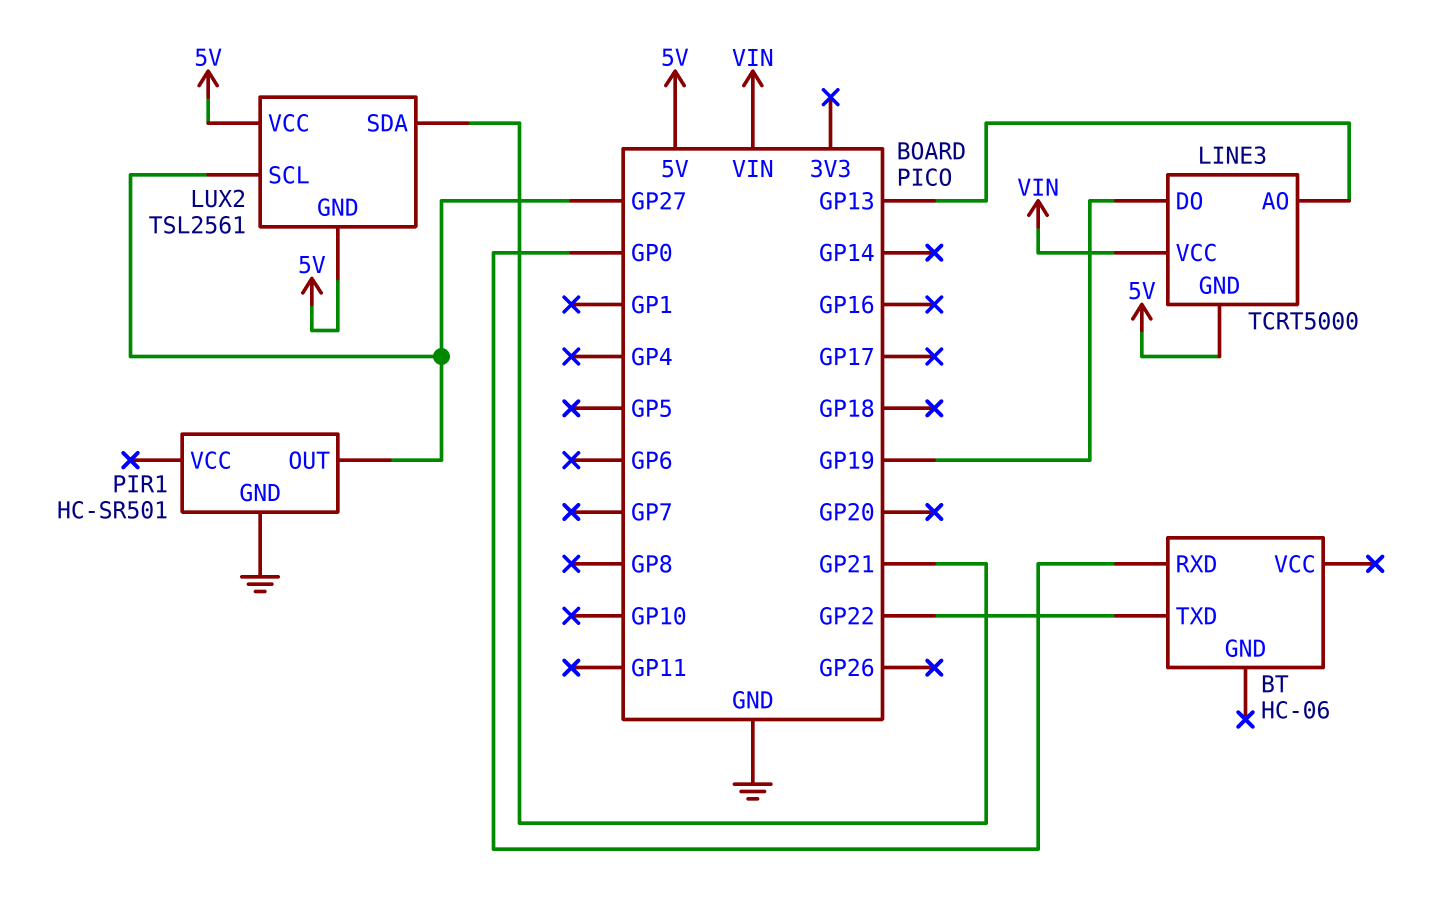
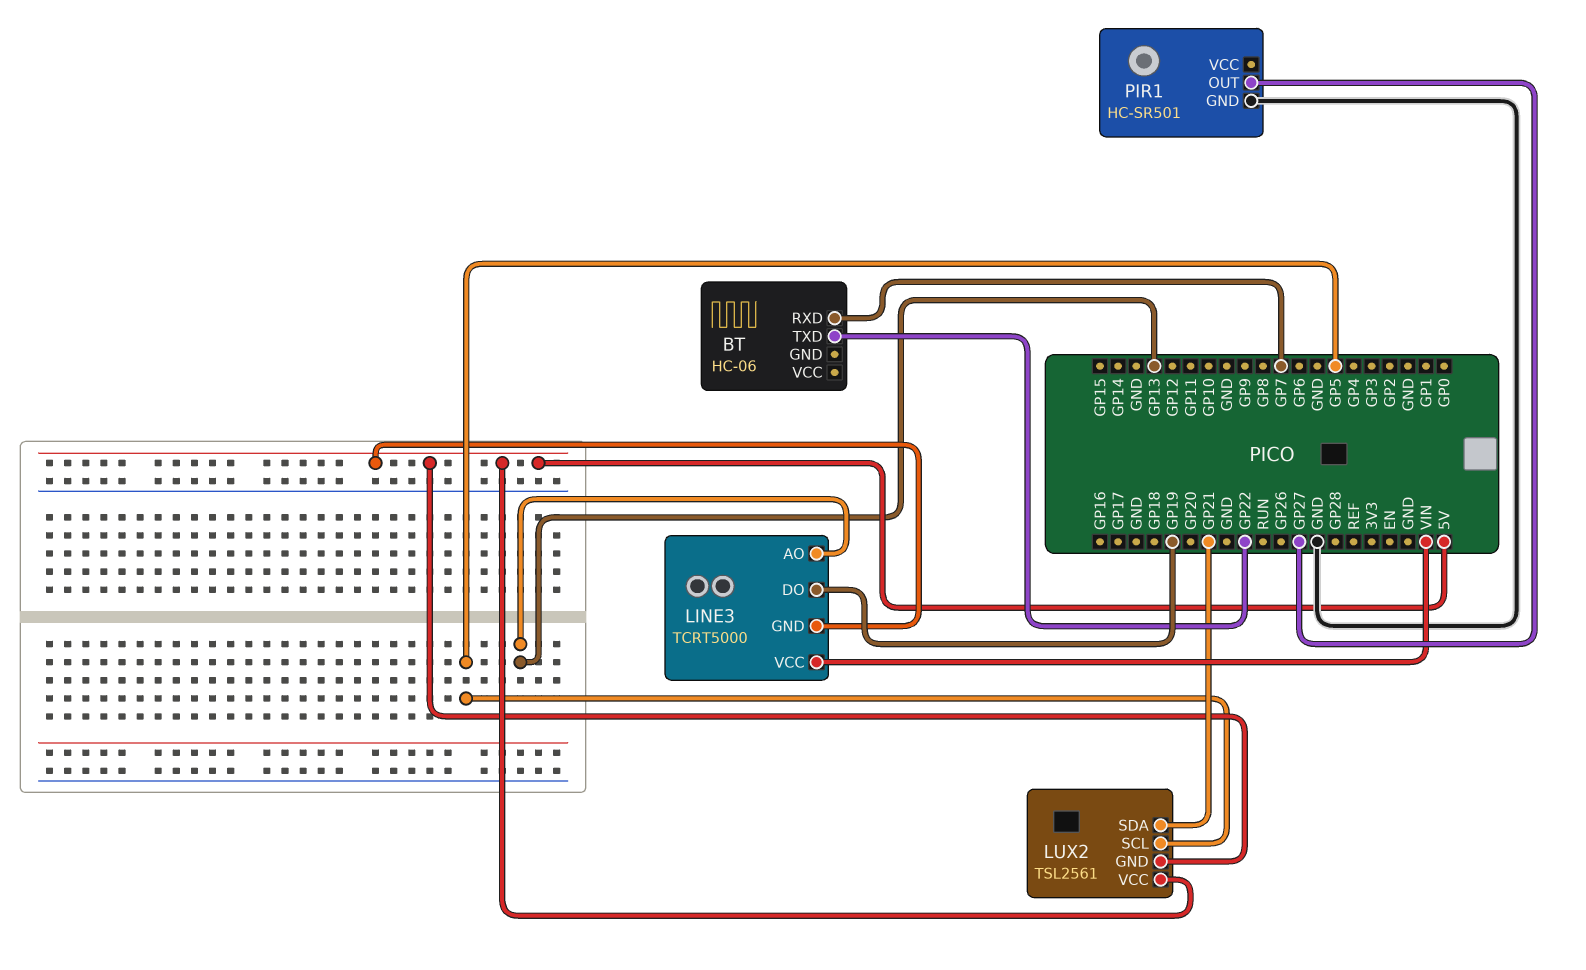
BT pin RXD: GP0 -> GP7
LUX2 pin SCL: GP27 -> GP5

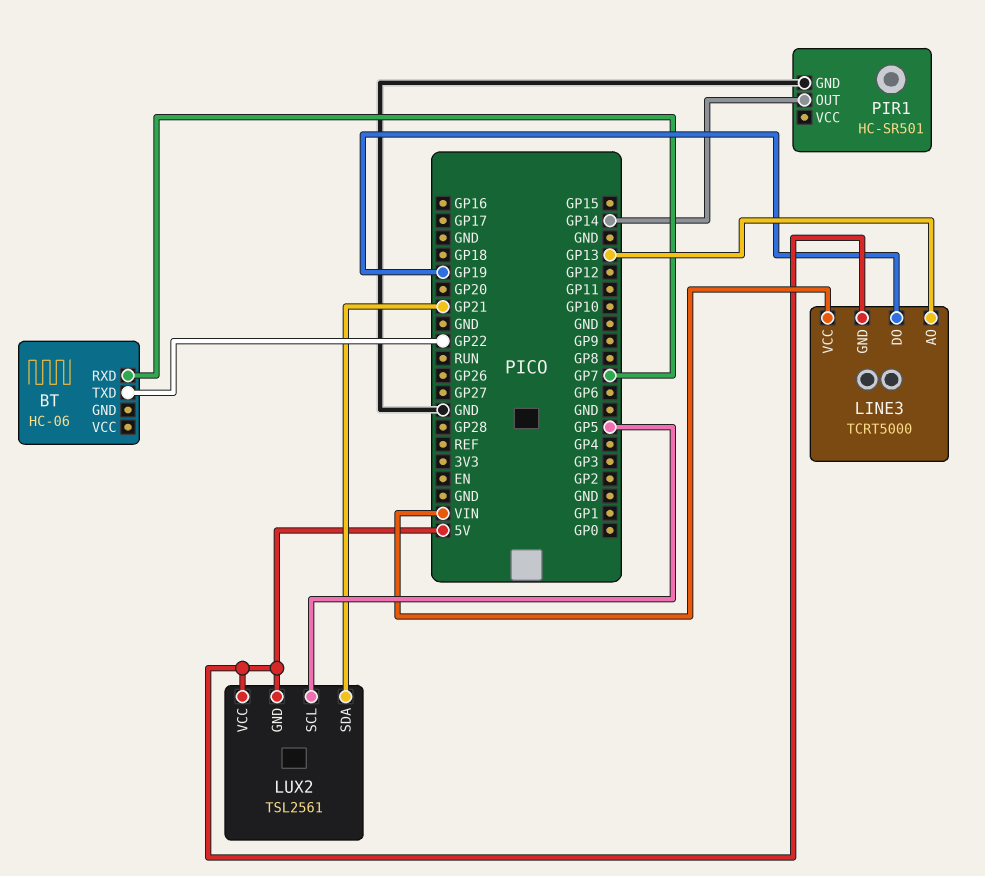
PIR1 pin OUT: GP27 -> GP14

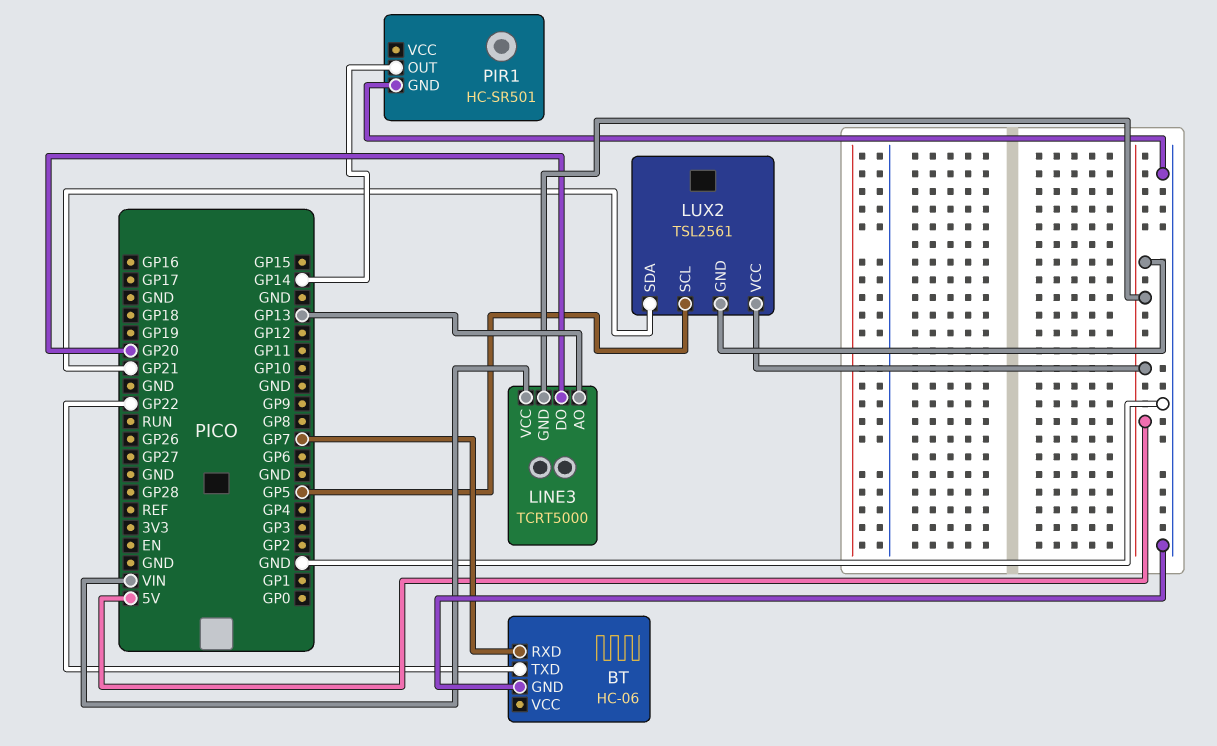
BT pin GND: none -> GND
LINE3 pin DO: GP19 -> GP20

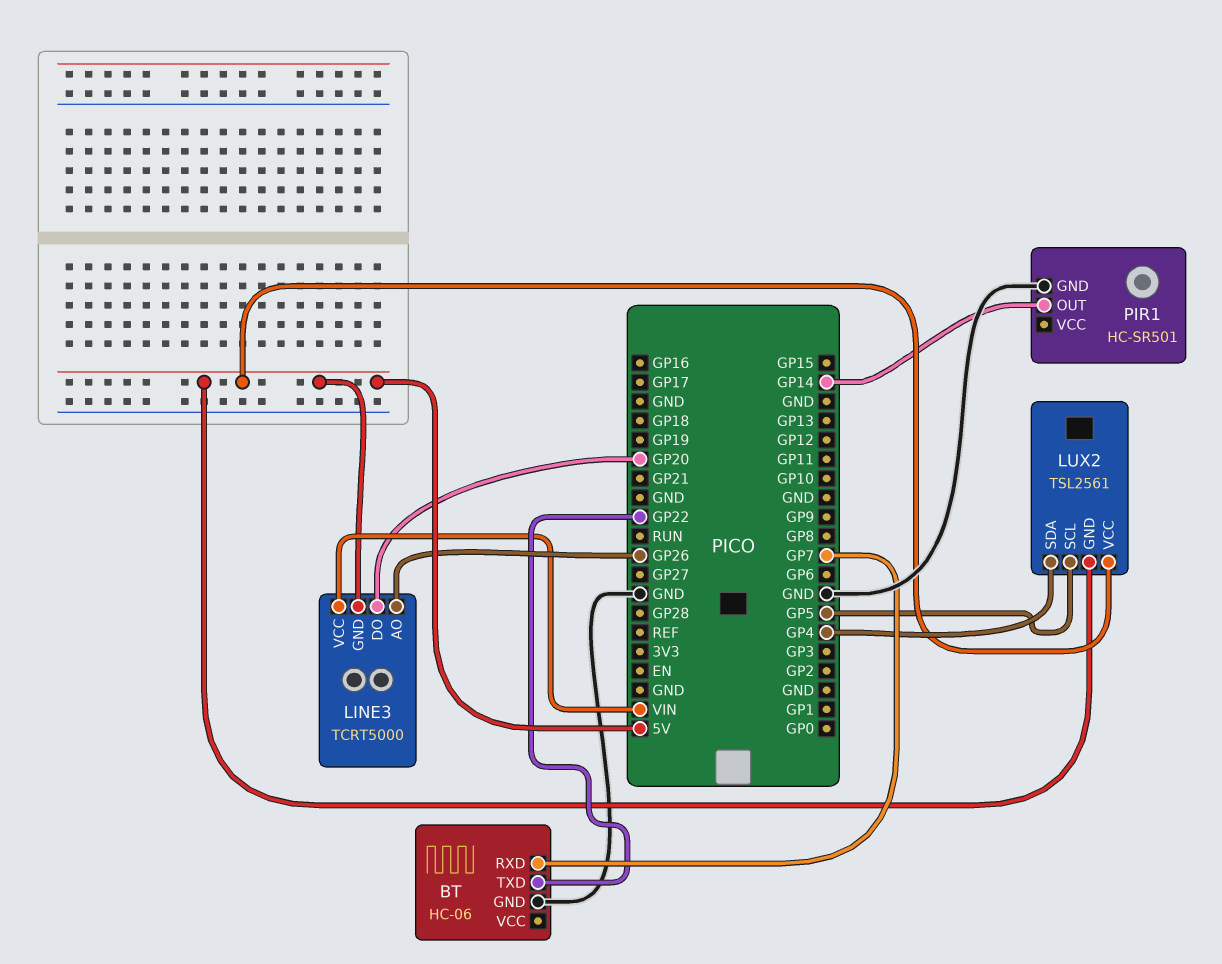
LINE3 pin AO: GP13 -> GP26
LUX2 pin SDA: GP21 -> GP4

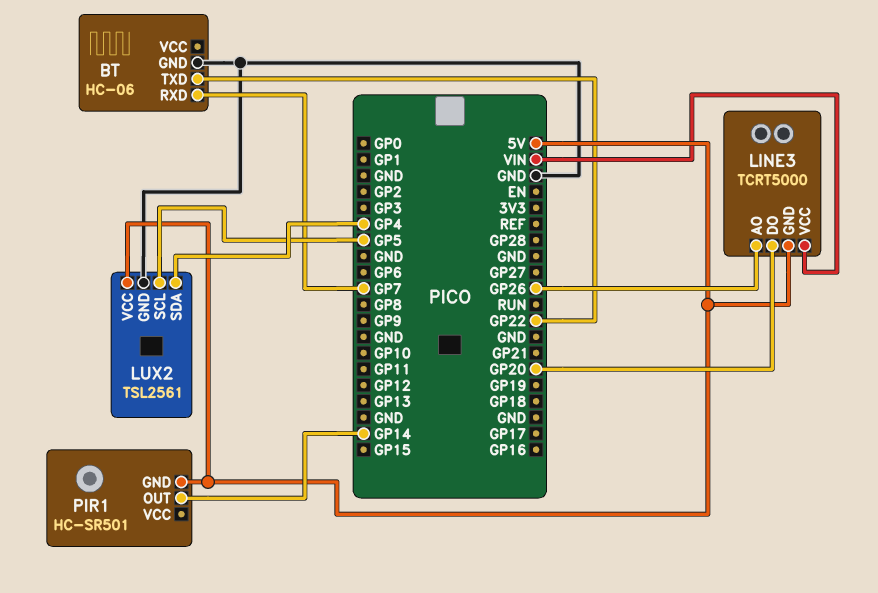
LUX2 pin GND: 5V -> GND
PIR1 pin GND: GND -> 5V

